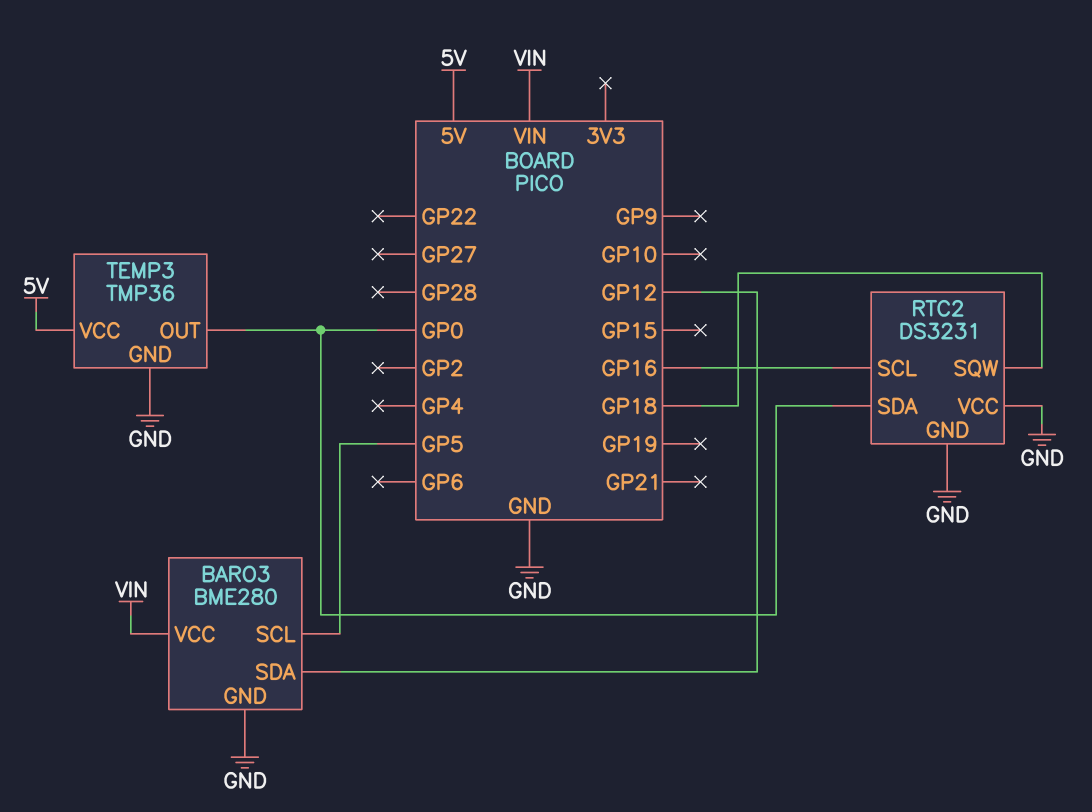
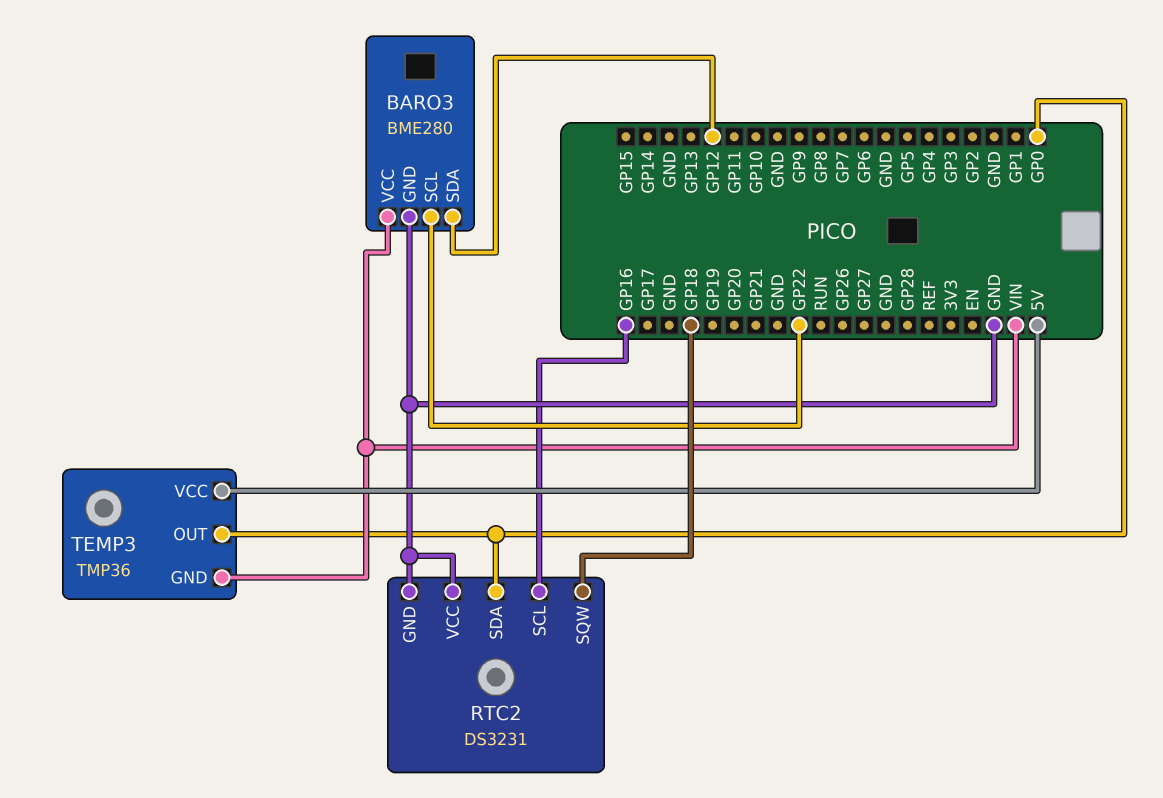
BARO3 pin SCL: GP5 -> GP22
TEMP3 pin GND: GND -> VIN

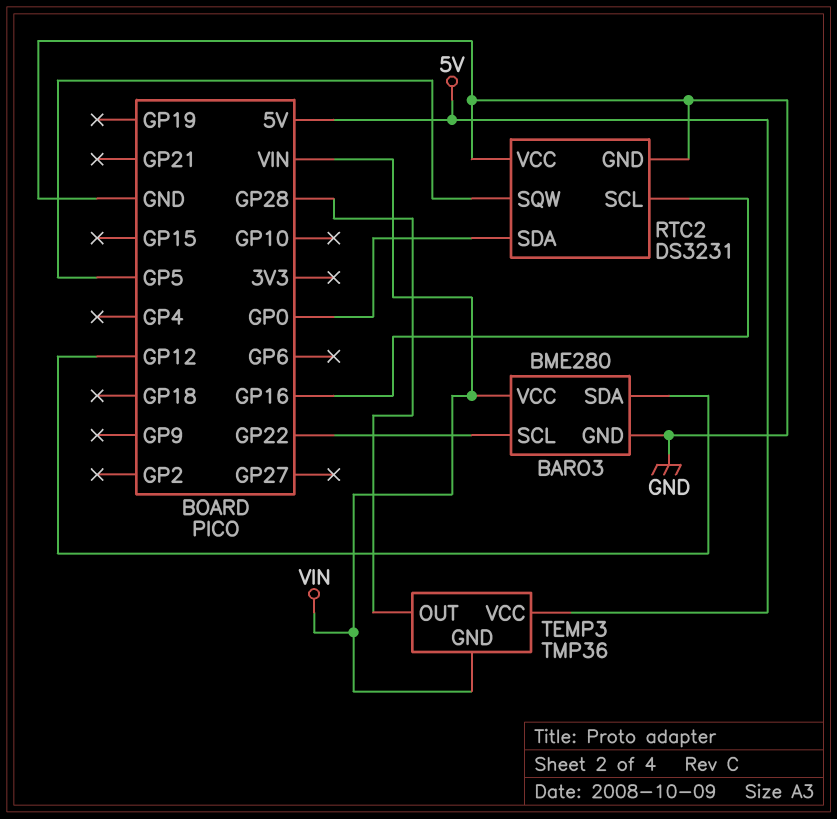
RTC2 pin SQW: GP18 -> GP5
TEMP3 pin OUT: GP0 -> GP28

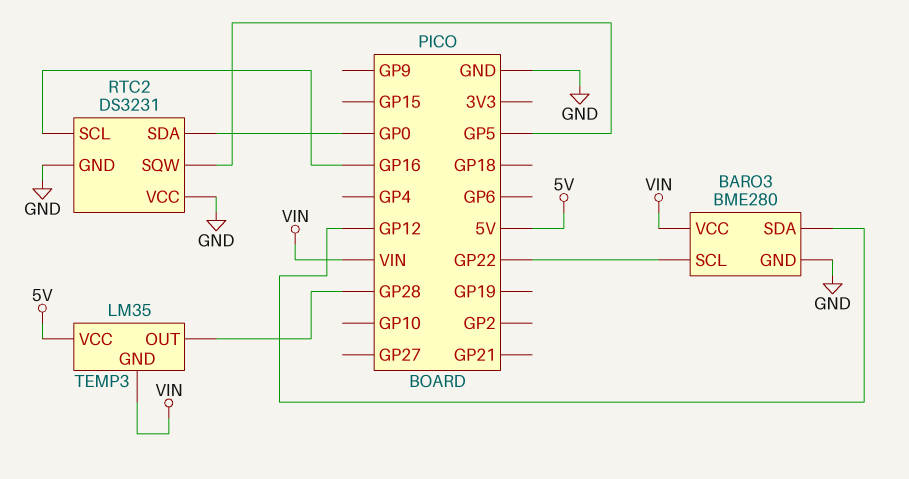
TEMP3: TMP36 -> LM35

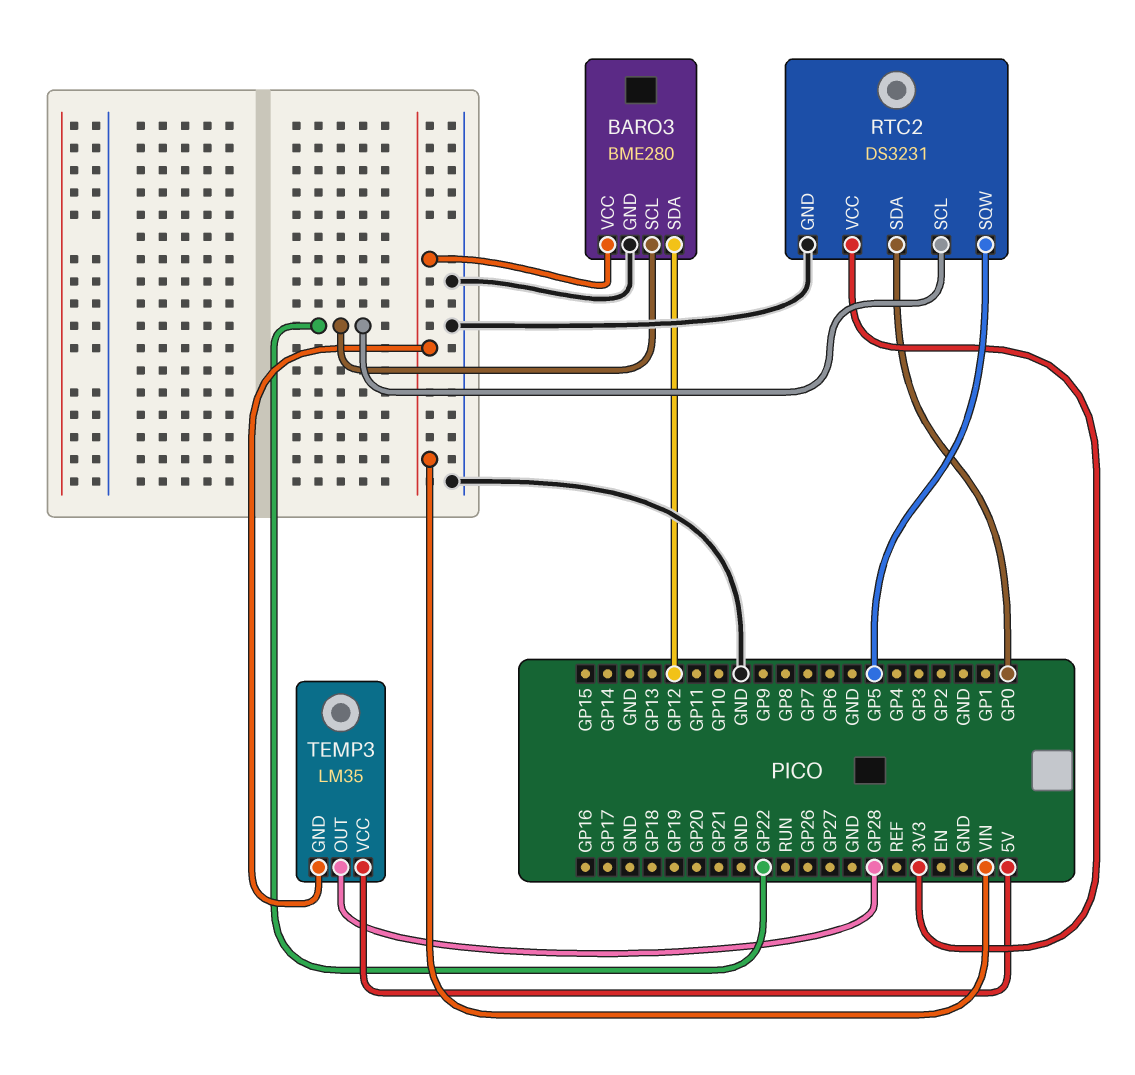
RTC2 pin SCL: GP16 -> GP22
RTC2 pin VCC: GND -> 3V3

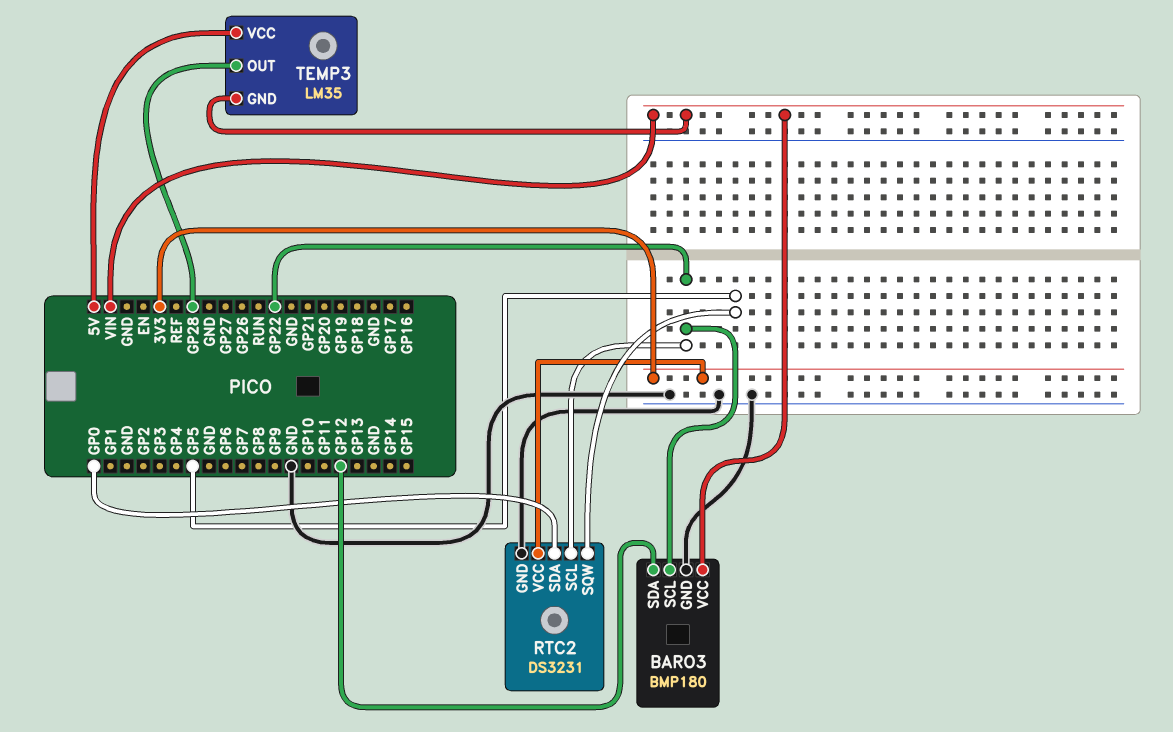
BARO3: BME280 -> BMP180

